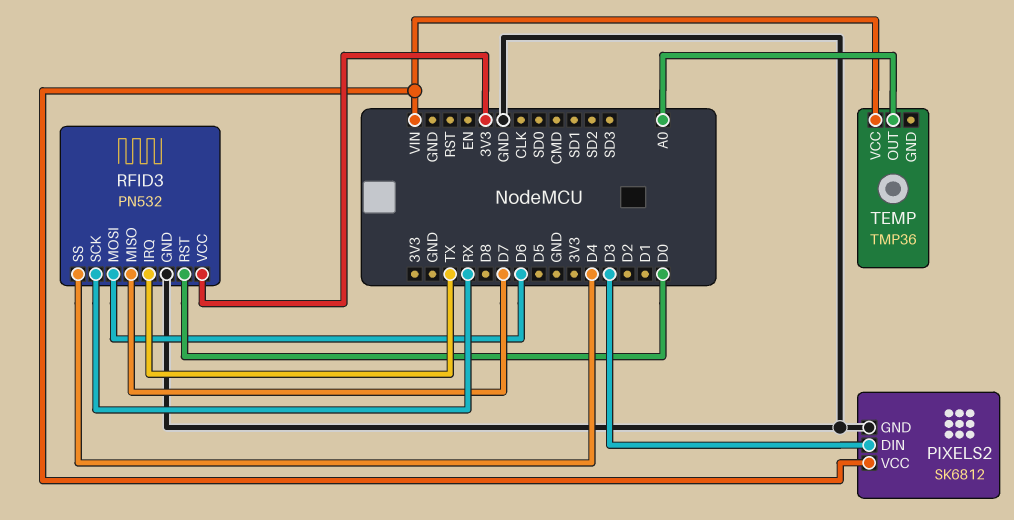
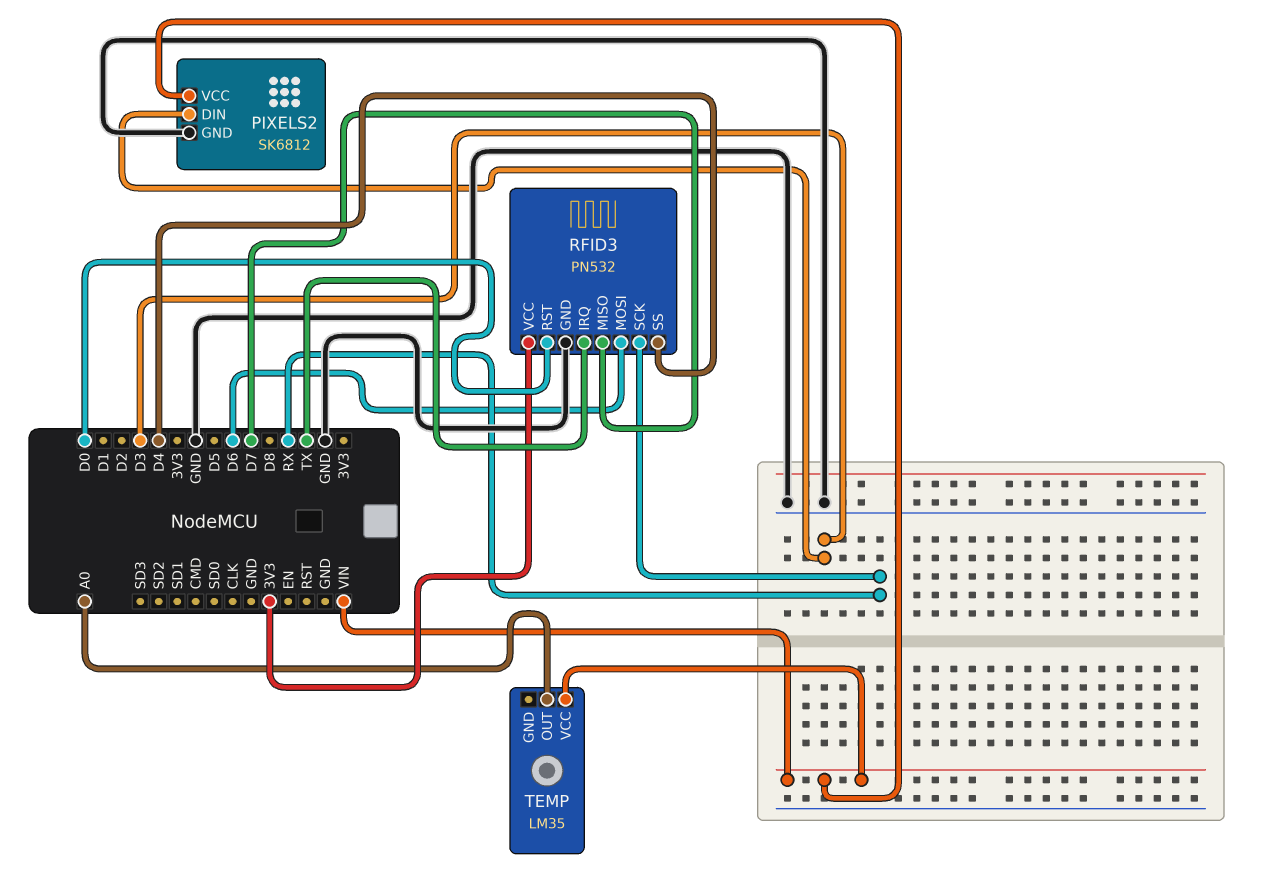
TEMP: TMP36 -> LM35

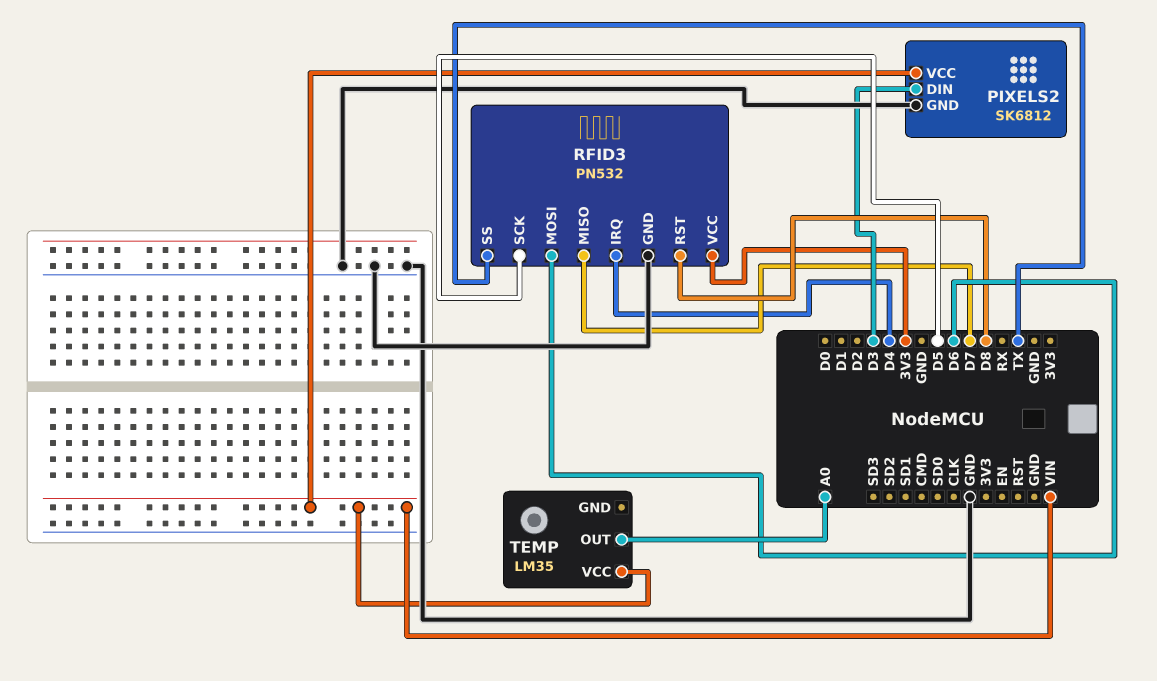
RFID3 pin IRQ: TX -> D4
RFID3 pin RST: D0 -> D8
RFID3 pin SCK: RX -> D5
RFID3 pin SS: D4 -> TX

